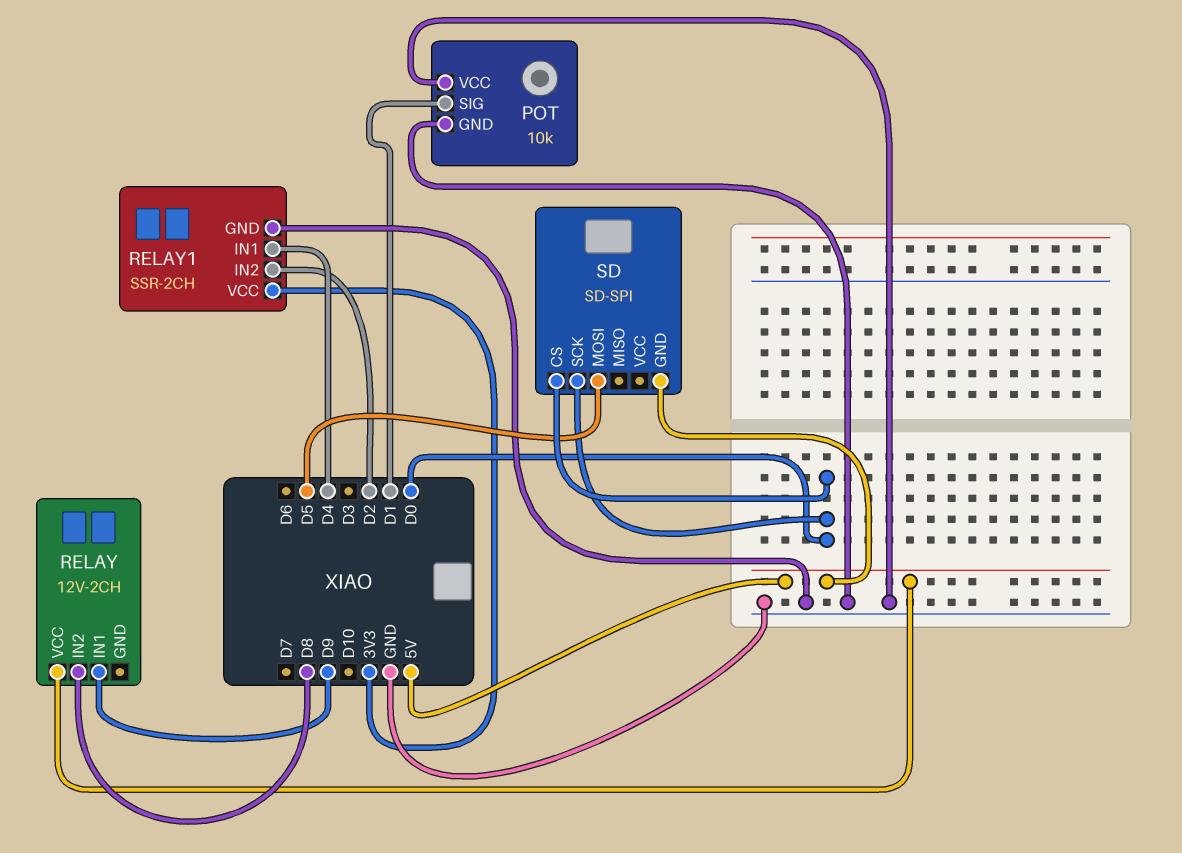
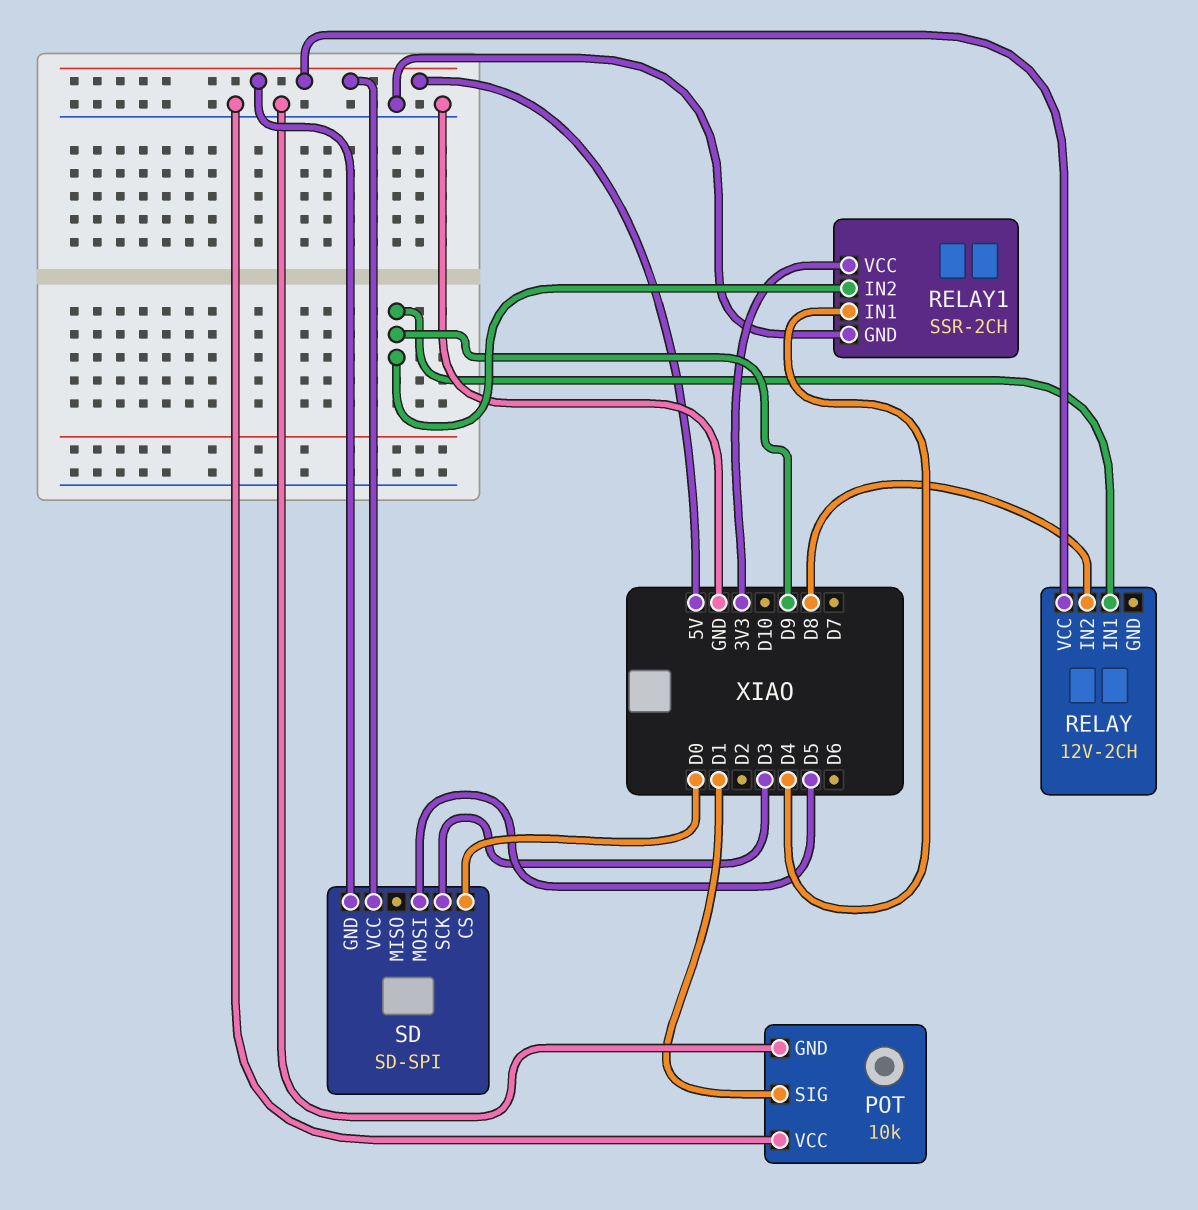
RELAY1 pin IN2: D2 -> D9
SD pin SCK: D0 -> D3
SD pin VCC: none -> 5V

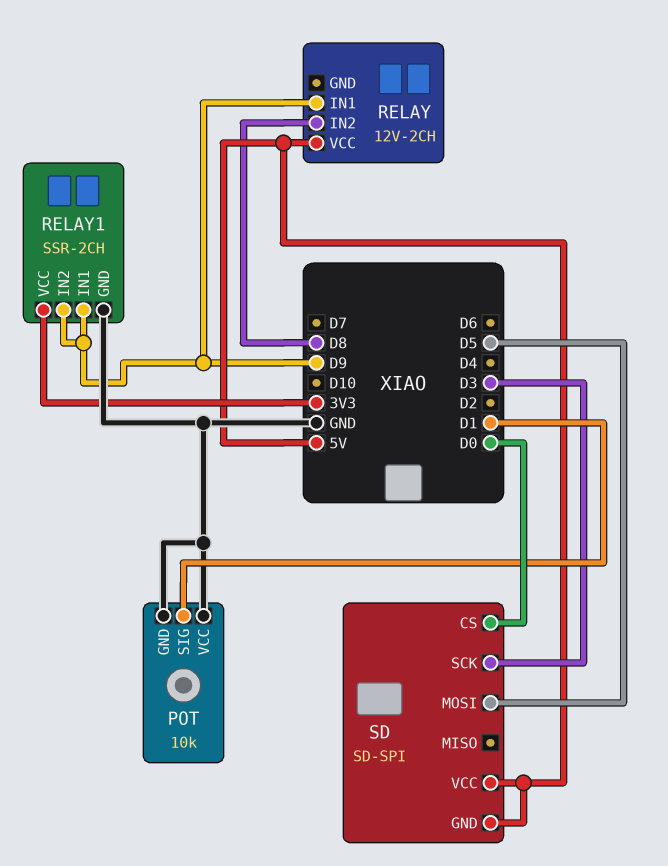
RELAY1 pin IN1: D4 -> D9

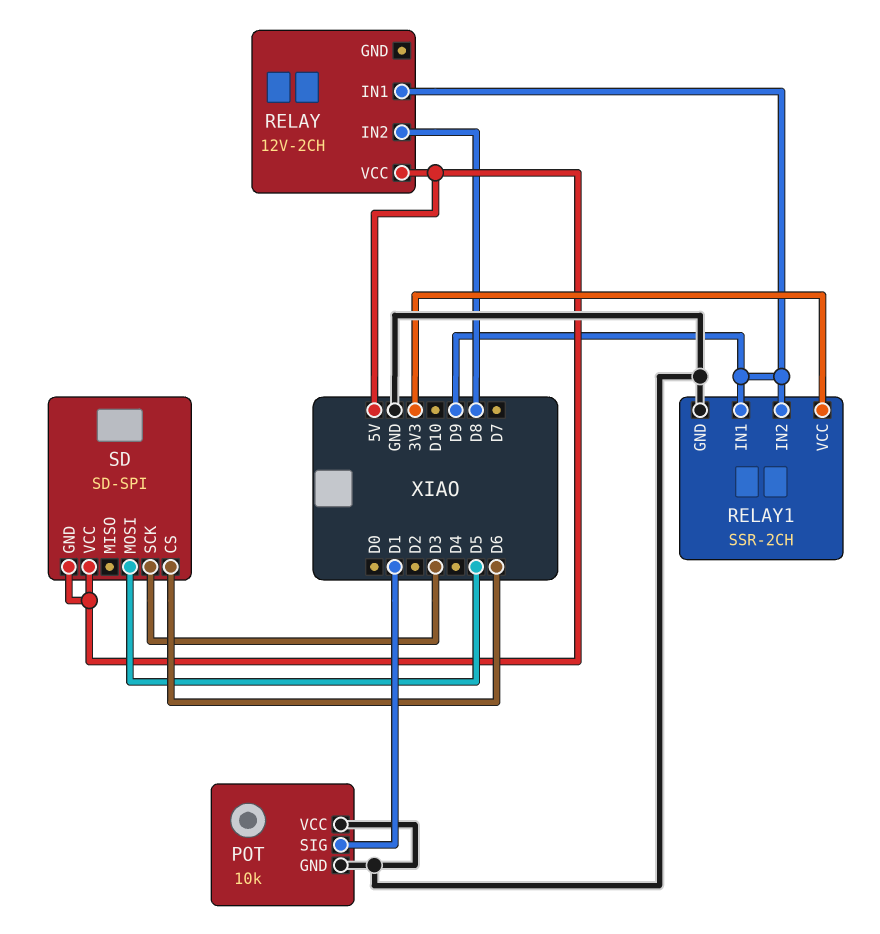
SD pin CS: D0 -> D6

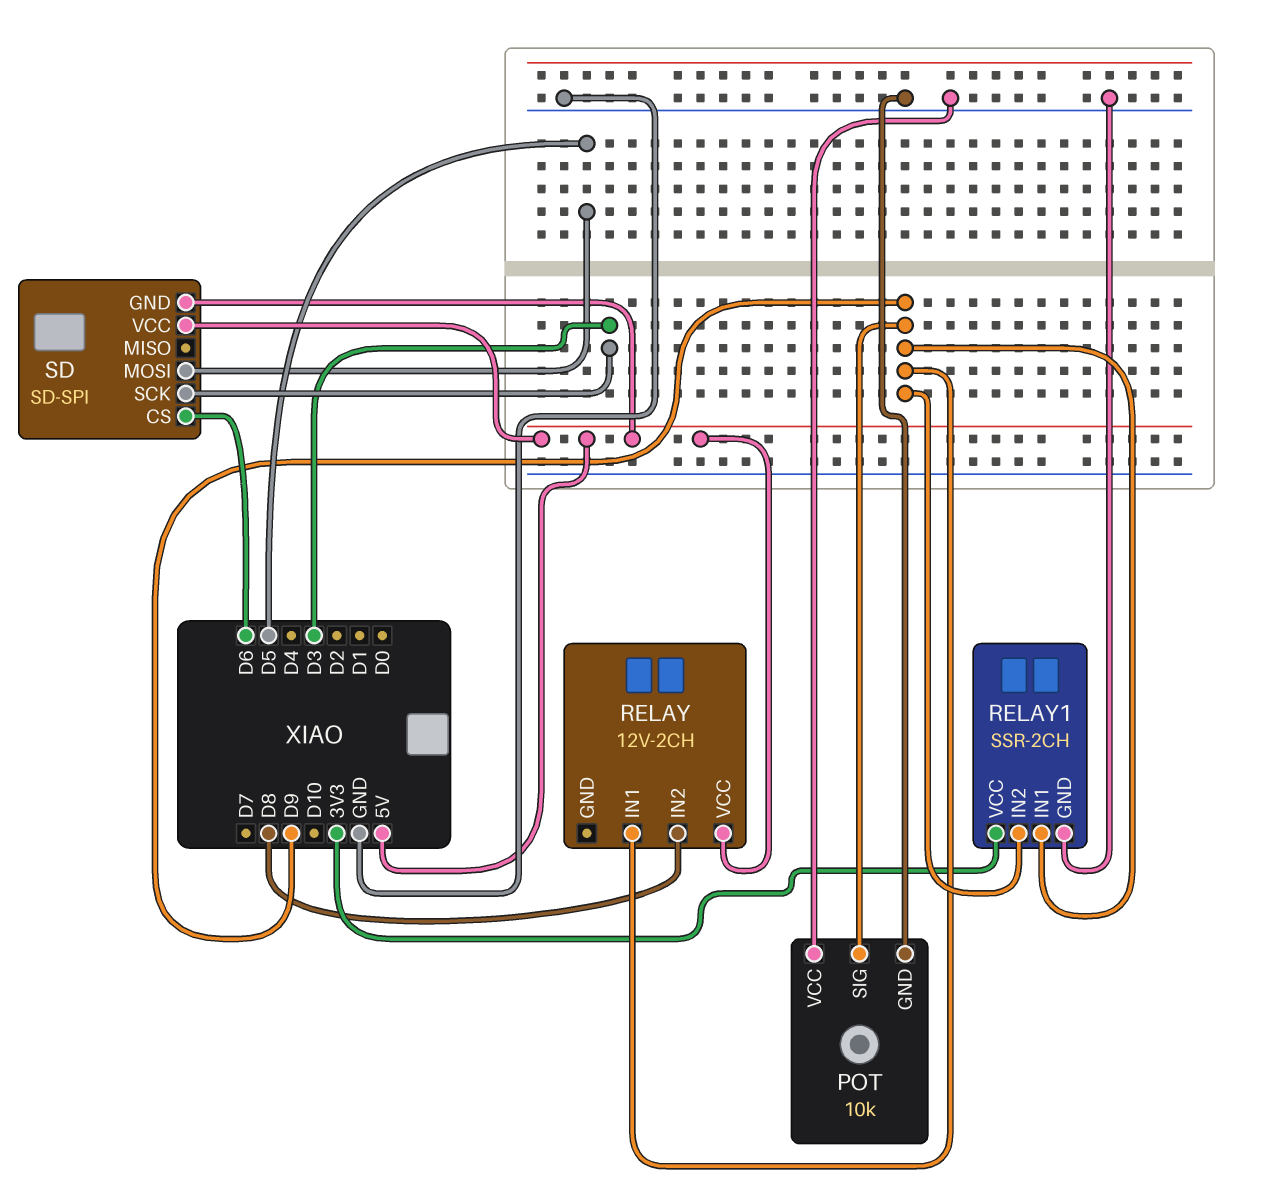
POT pin SIG: D1 -> D9

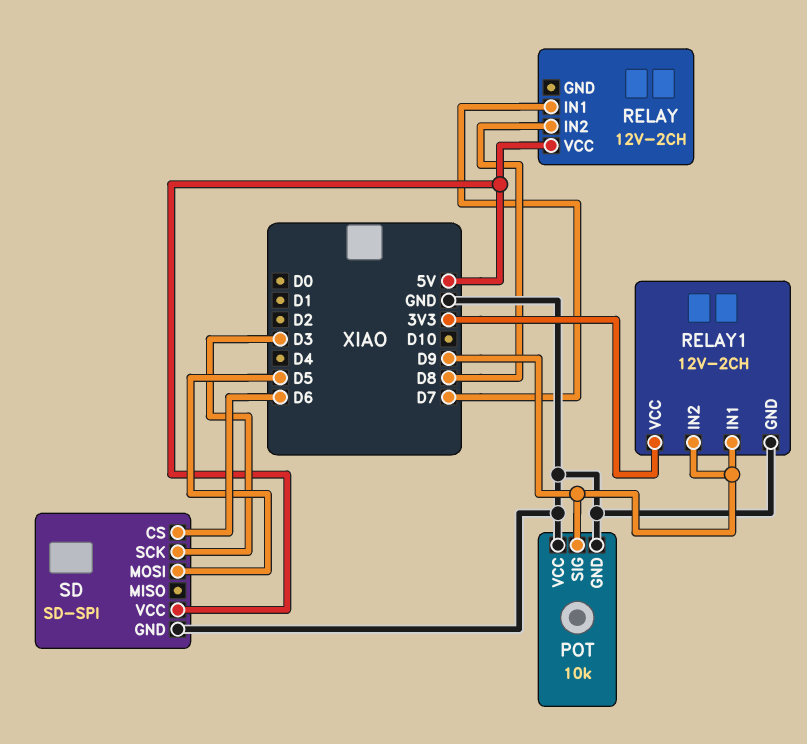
RELAY pin IN1: D9 -> D7
RELAY1: SSR-2CH -> 12V-2CH
SD pin GND: 5V -> GND

